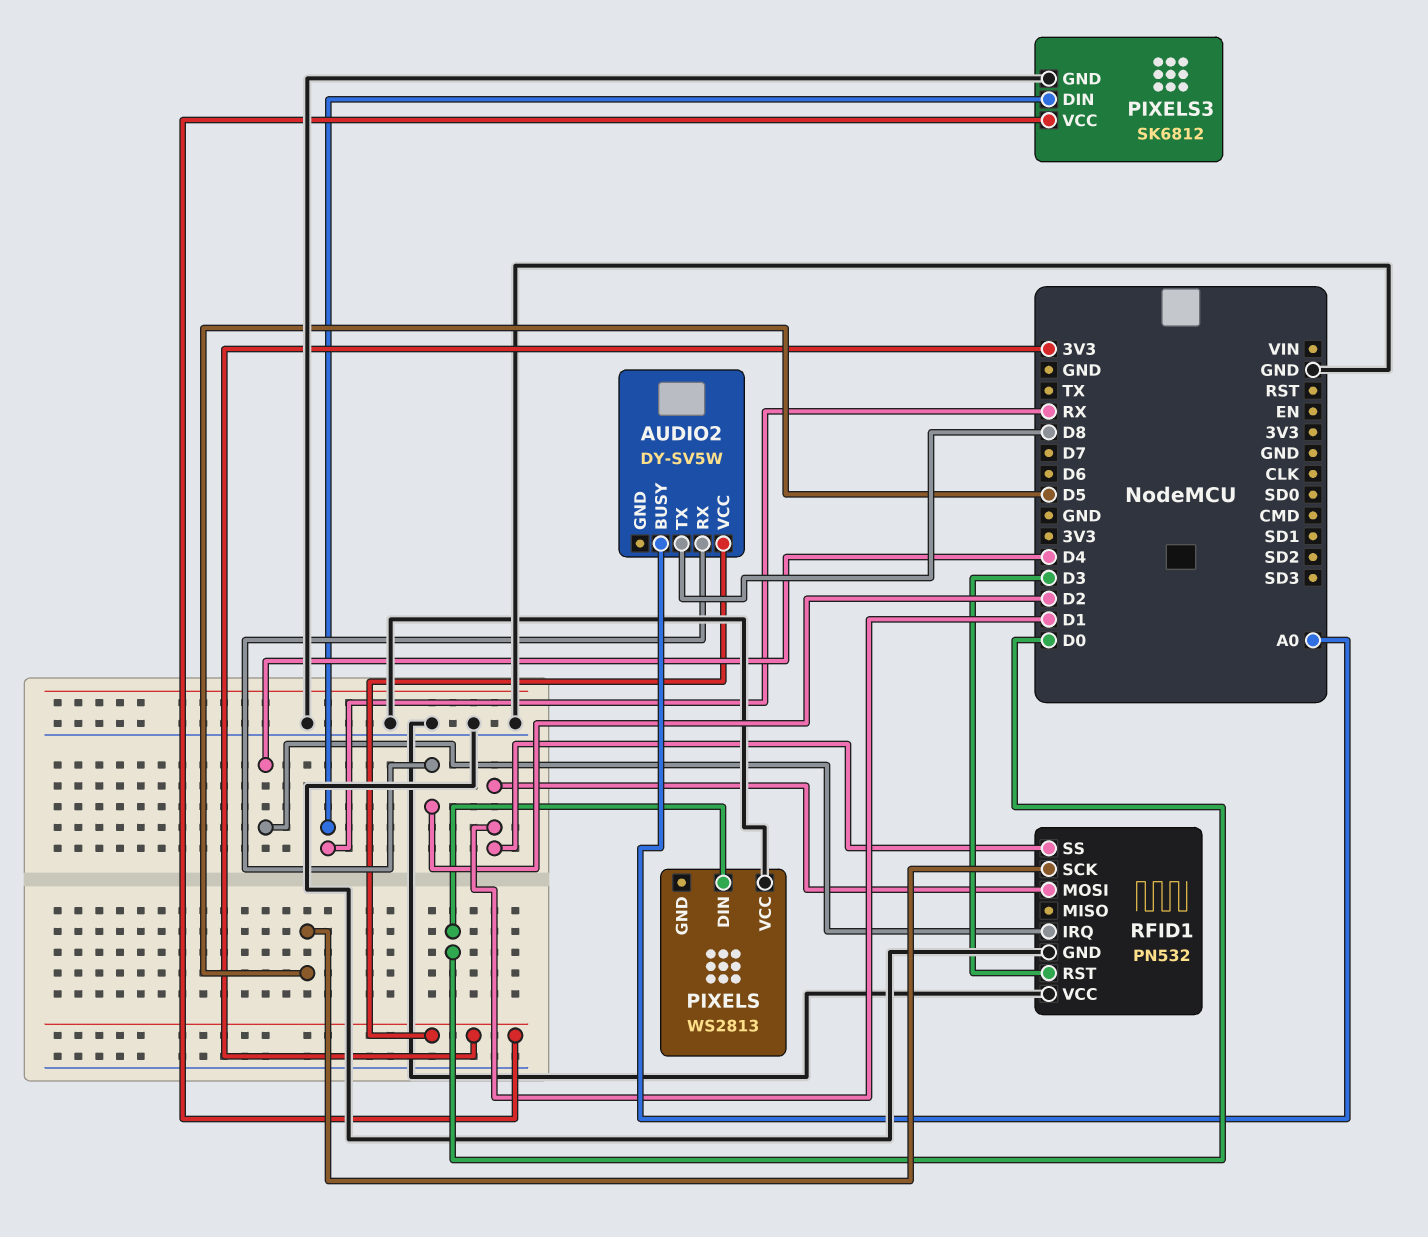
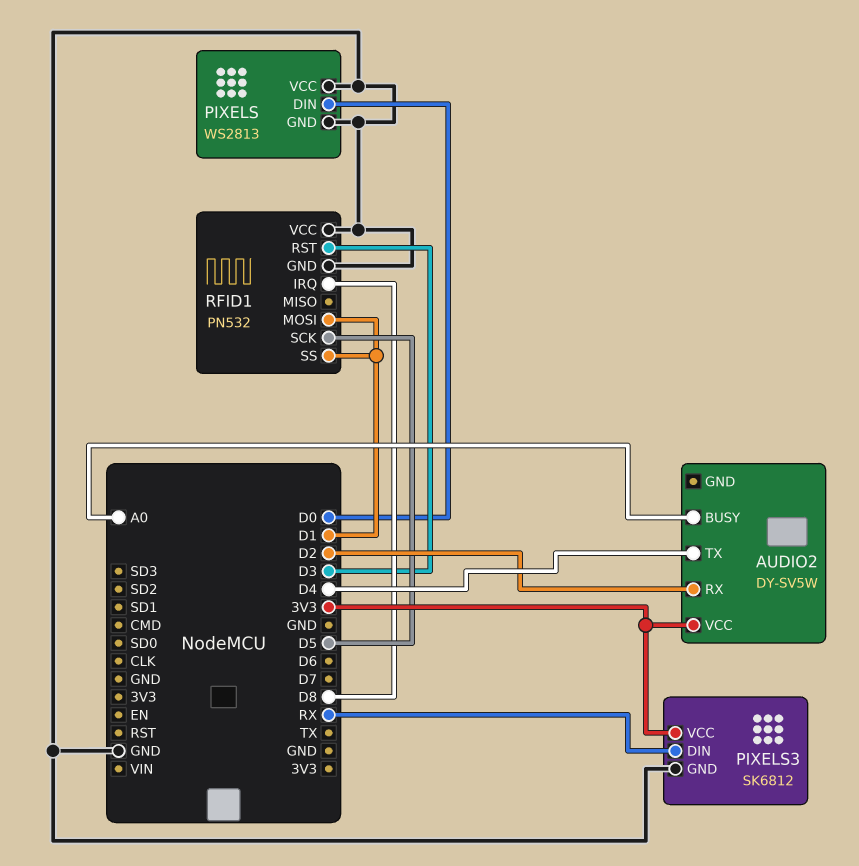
AUDIO2 pin TX: D8 -> D4
PIXELS pin GND: none -> GND
RFID1 pin IRQ: D4 -> D8

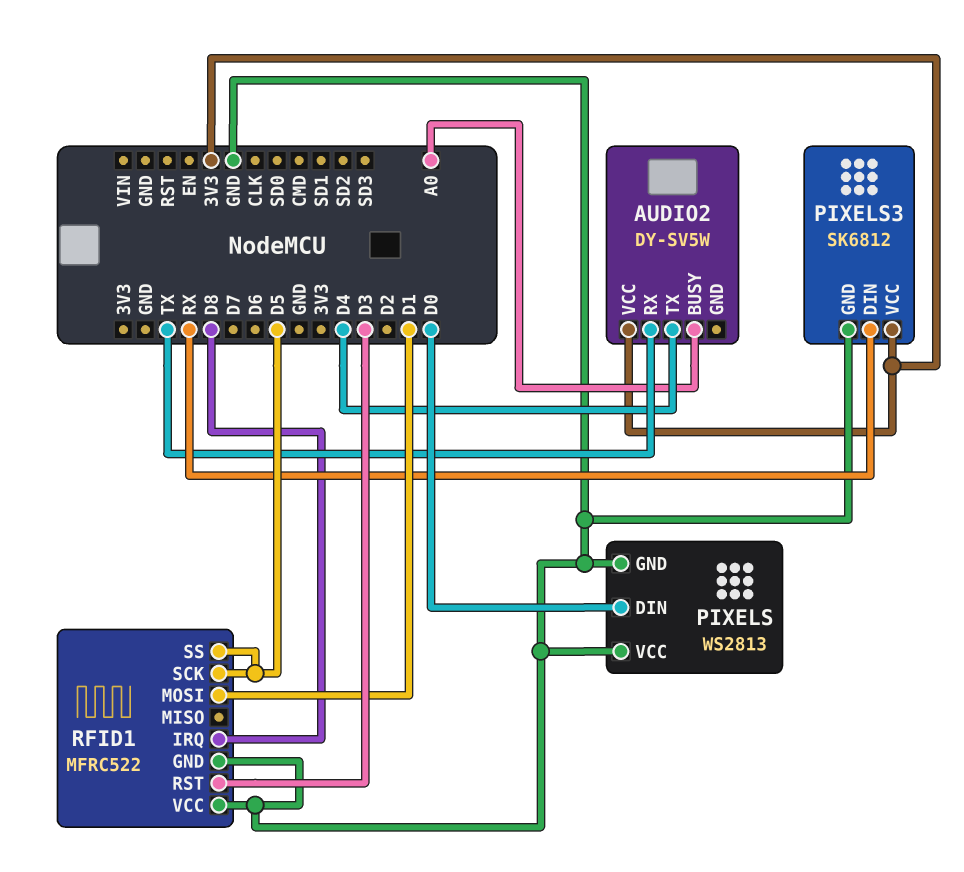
AUDIO2 pin RX: D2 -> TX
RFID1: PN532 -> MFRC522
RFID1 pin SS: D1 -> D5

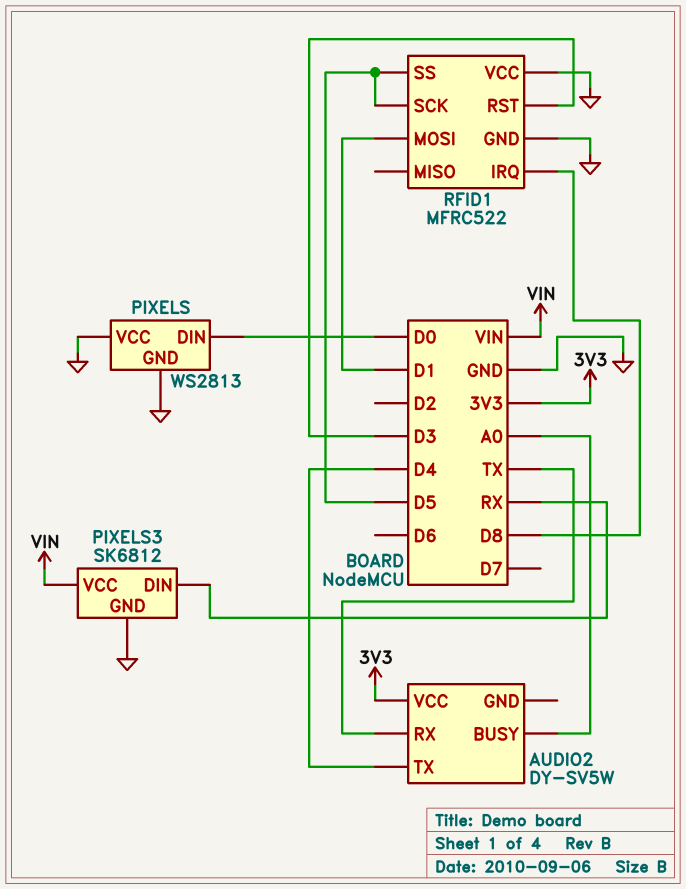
PIXELS3 pin VCC: 3V3 -> VIN

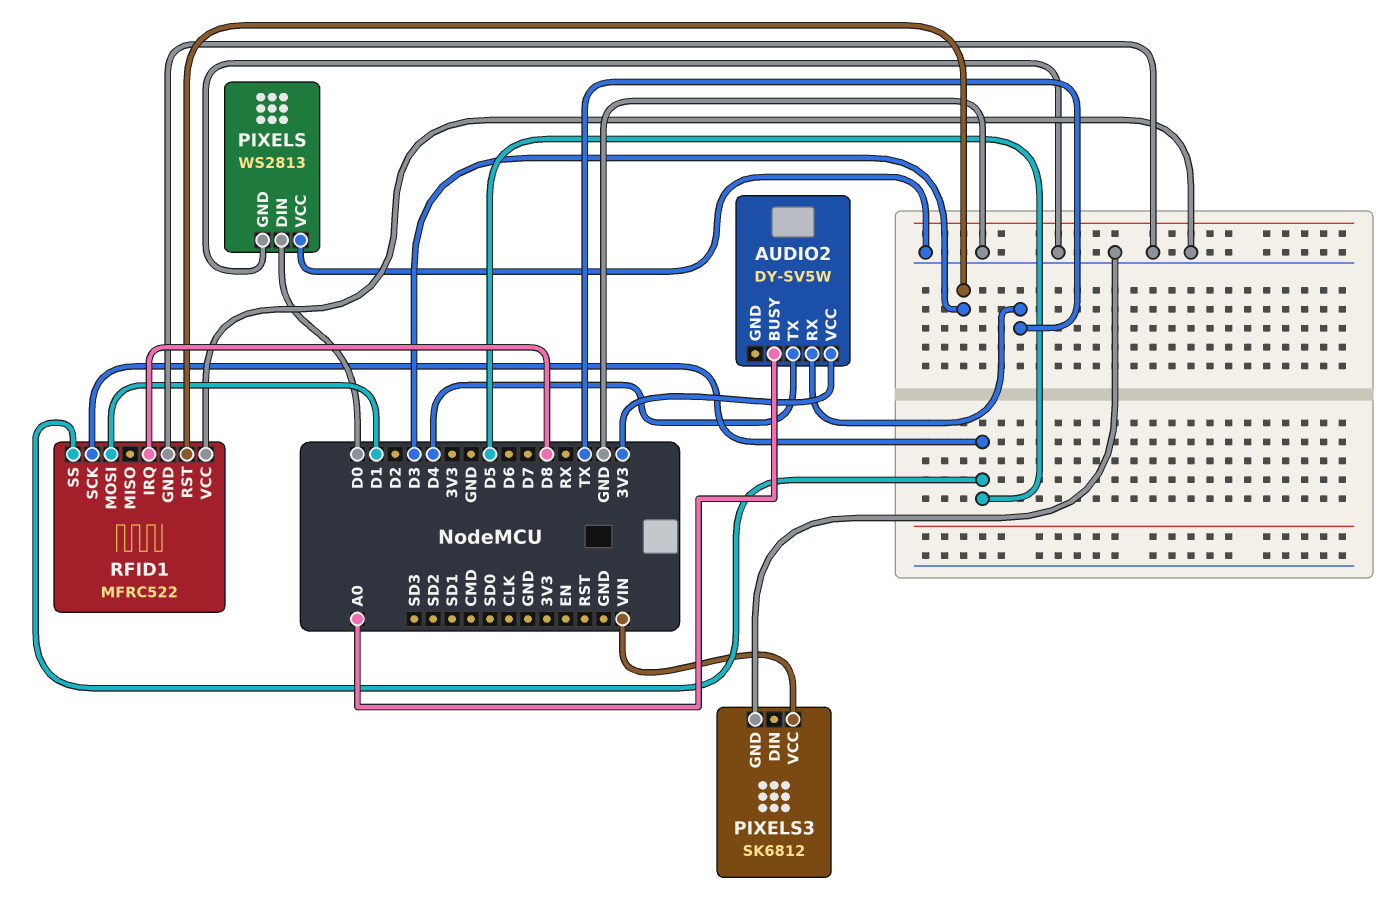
PIXELS3 pin DIN: RX -> none

